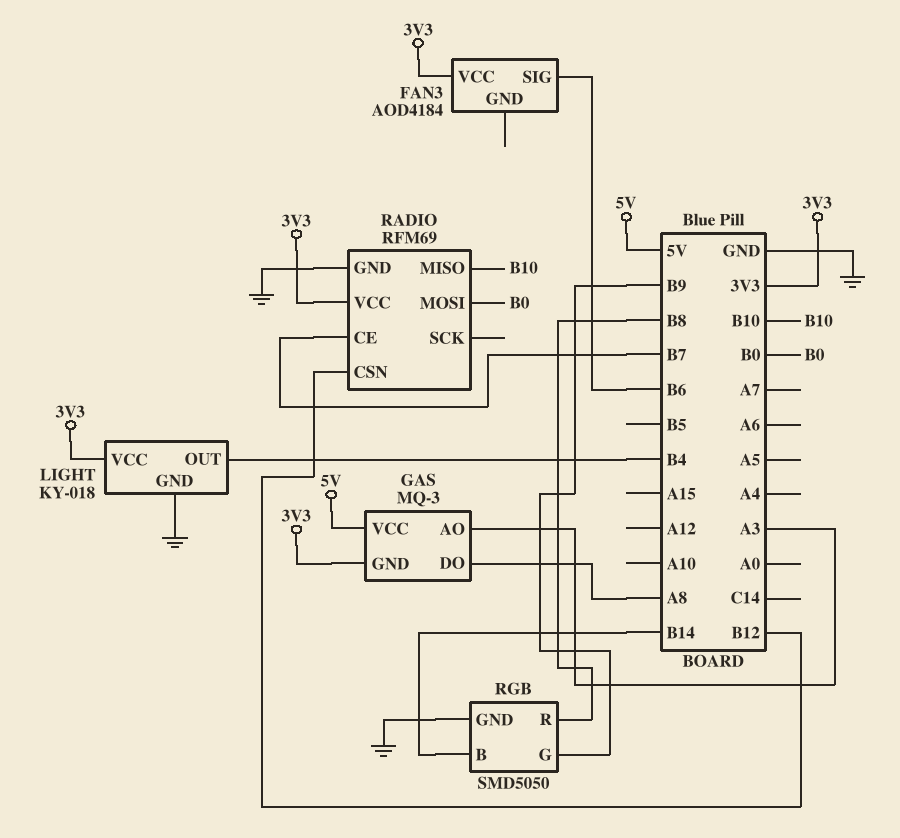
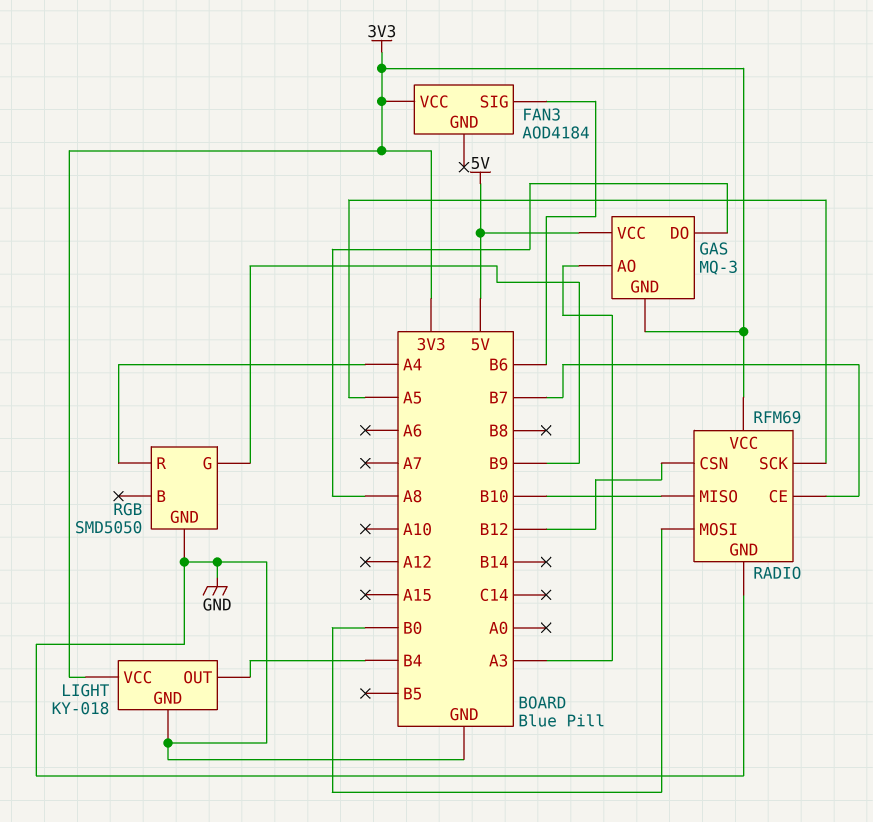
RADIO pin SCK: none -> A5
RGB pin B: B14 -> none
RGB pin R: B8 -> A4

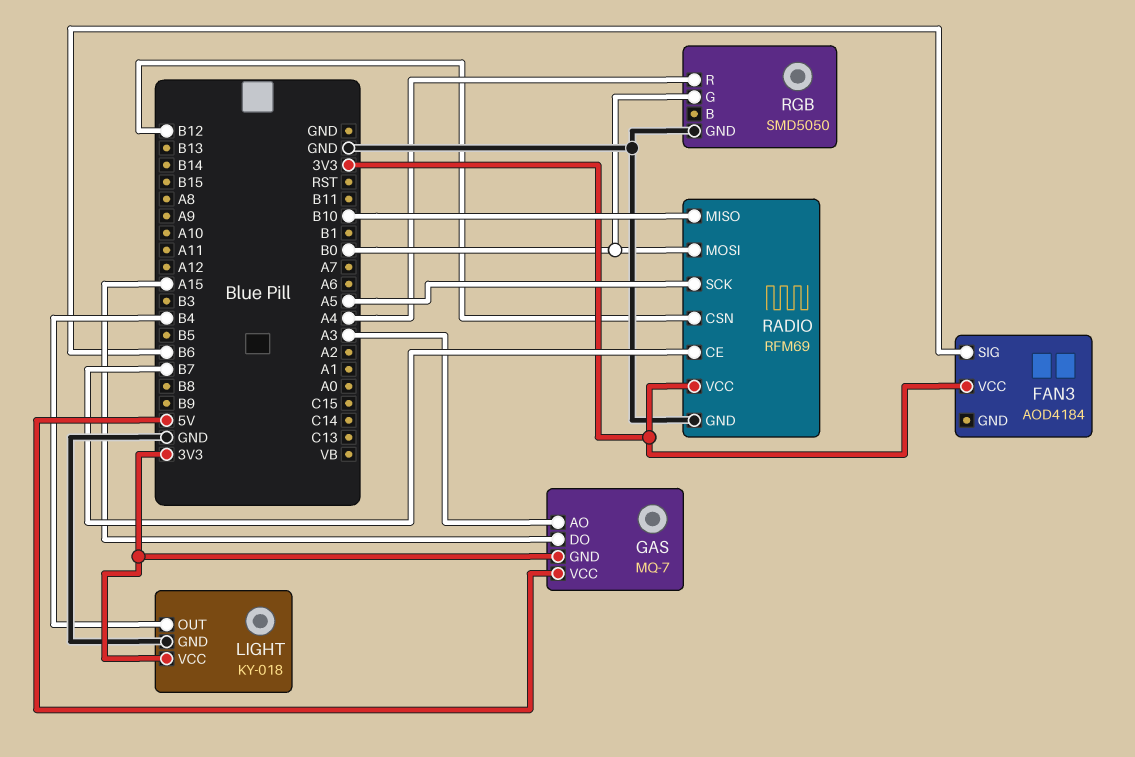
GAS: MQ-3 -> MQ-7
GAS pin DO: A8 -> A15
RGB pin G: B9 -> B0

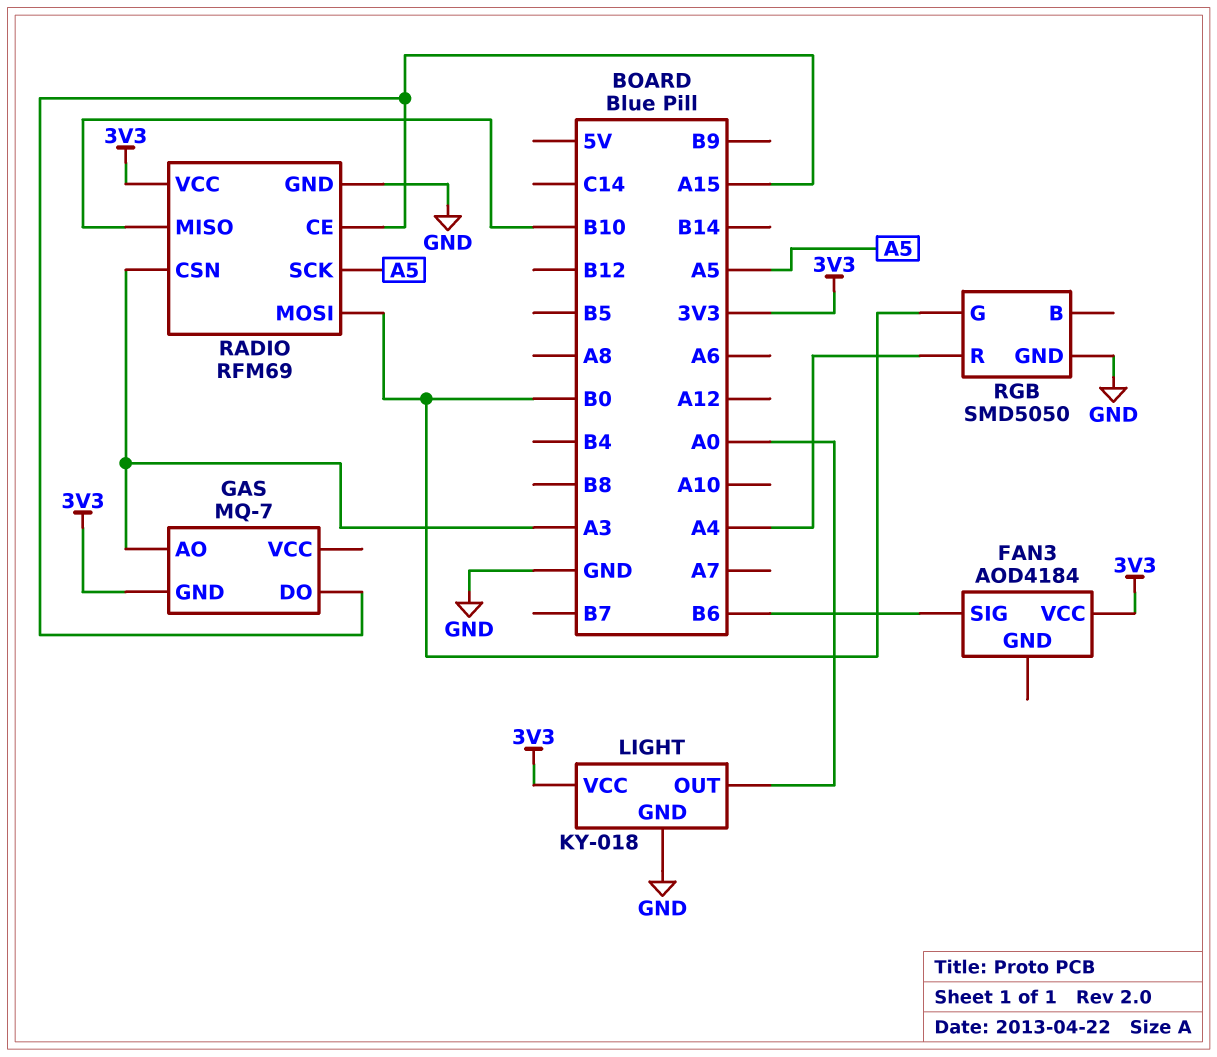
GAS pin VCC: 5V -> none
LIGHT pin OUT: B4 -> A0
RADIO pin CE: B7 -> A15
RADIO pin CSN: B12 -> A3

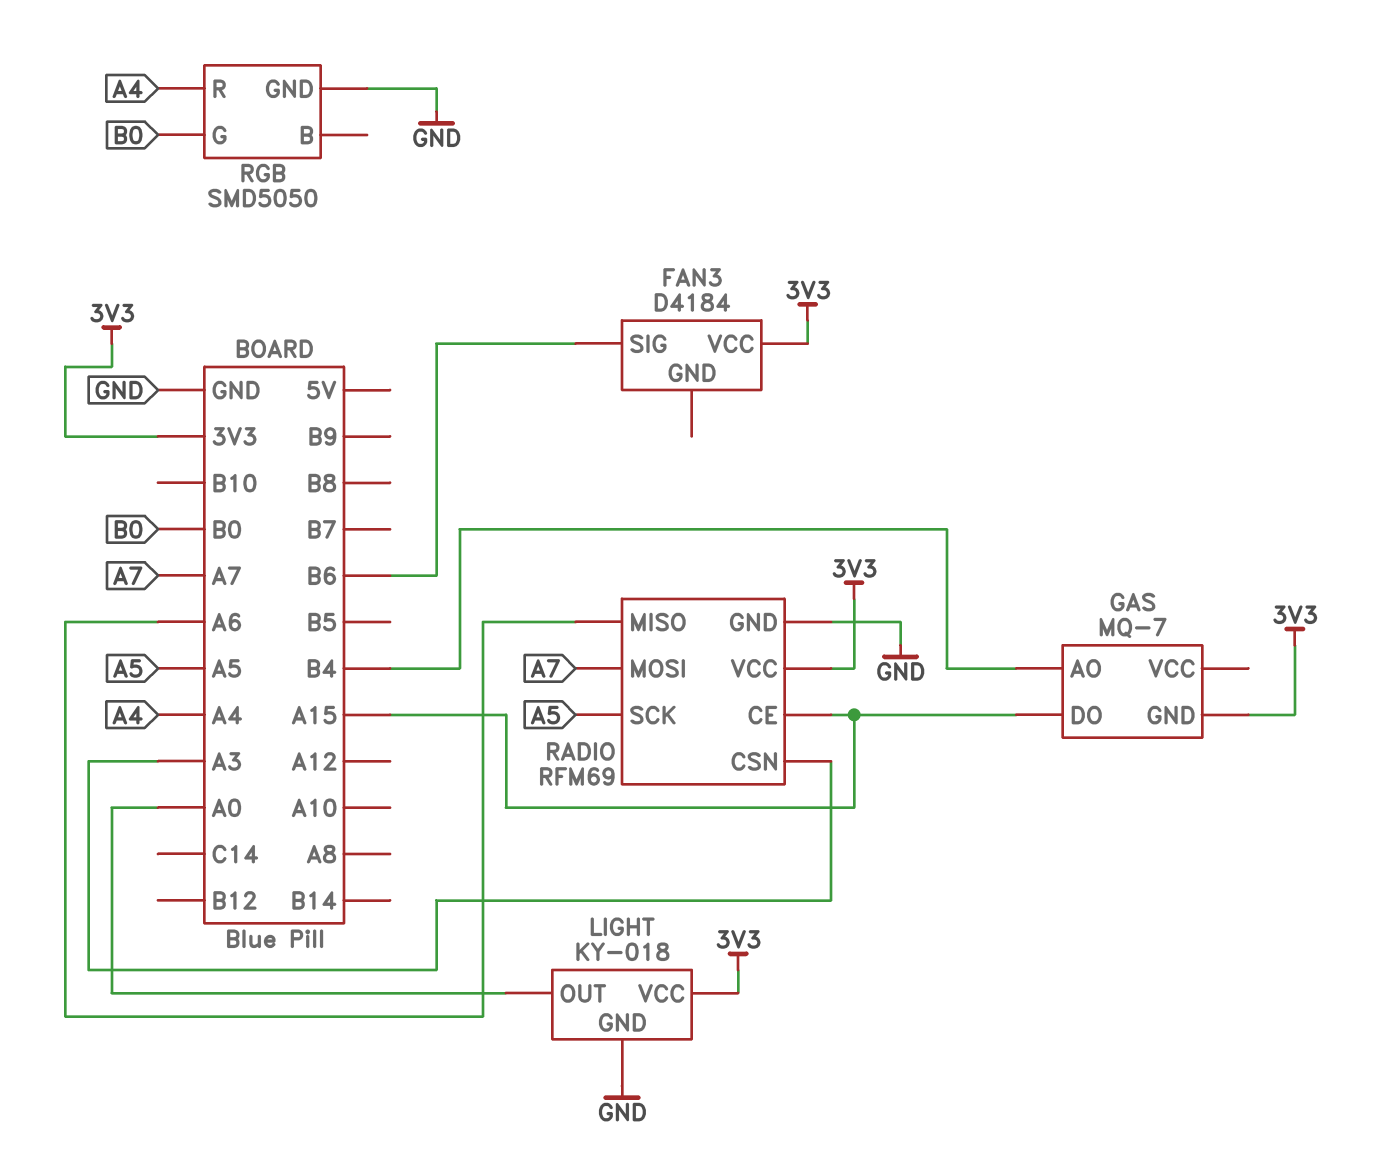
FAN3: AOD4184 -> D4184
GAS pin AO: A3 -> B4
RADIO pin MISO: B10 -> A6
RADIO pin MOSI: B0 -> A7

